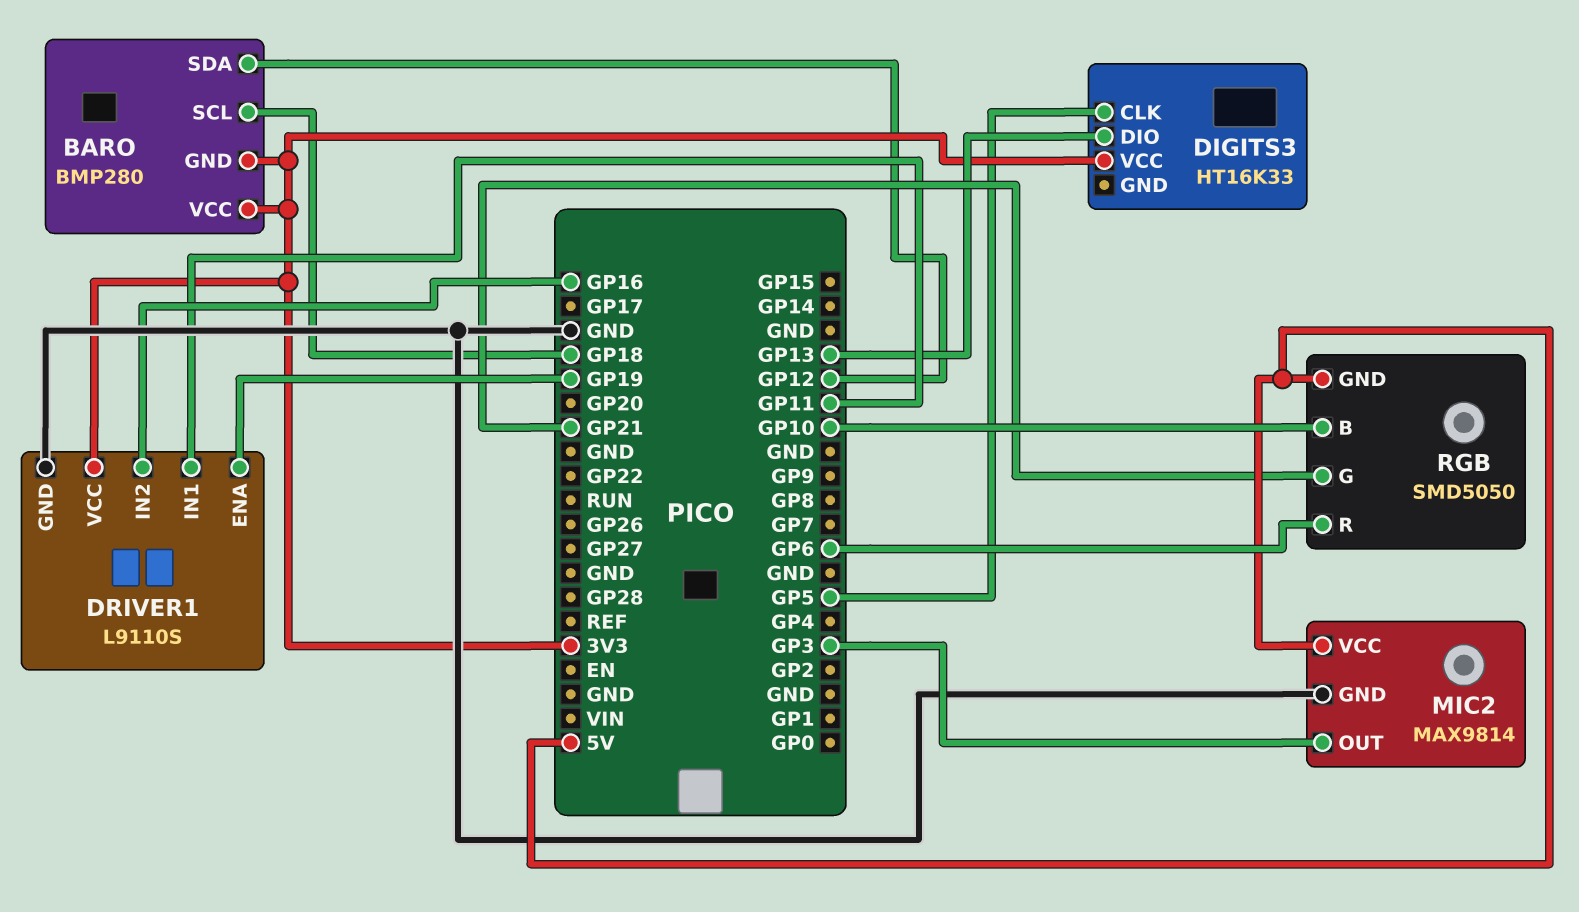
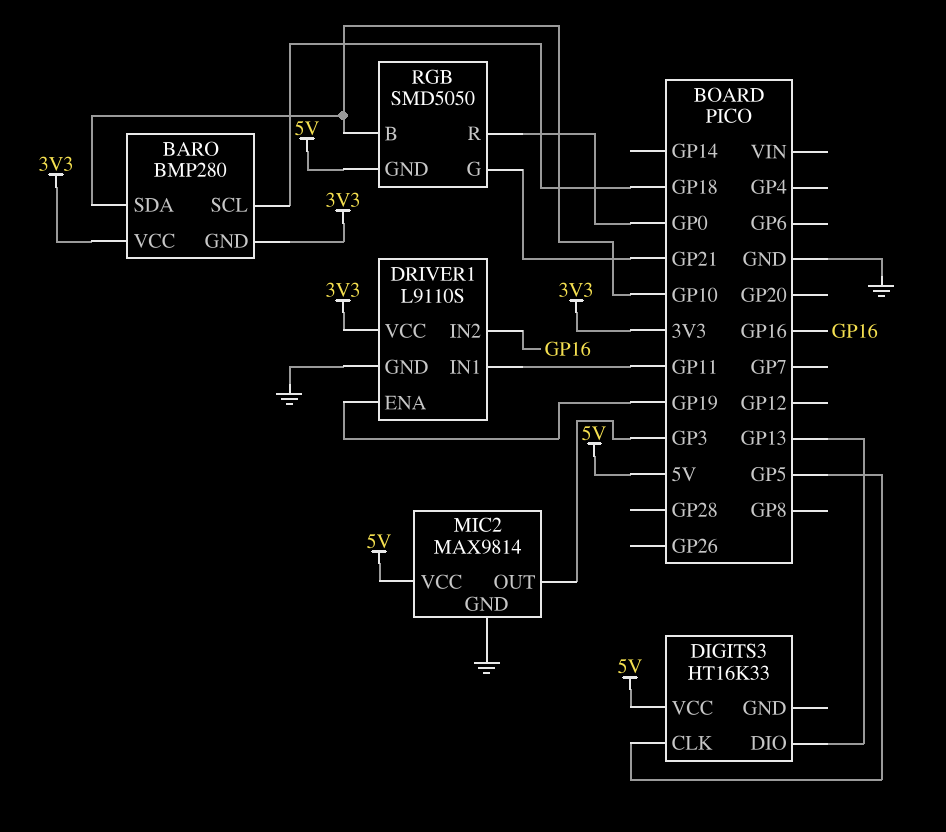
BARO pin SDA: GP12 -> GP10
DIGITS3 pin VCC: 3V3 -> 5V
RGB pin R: GP6 -> GP0

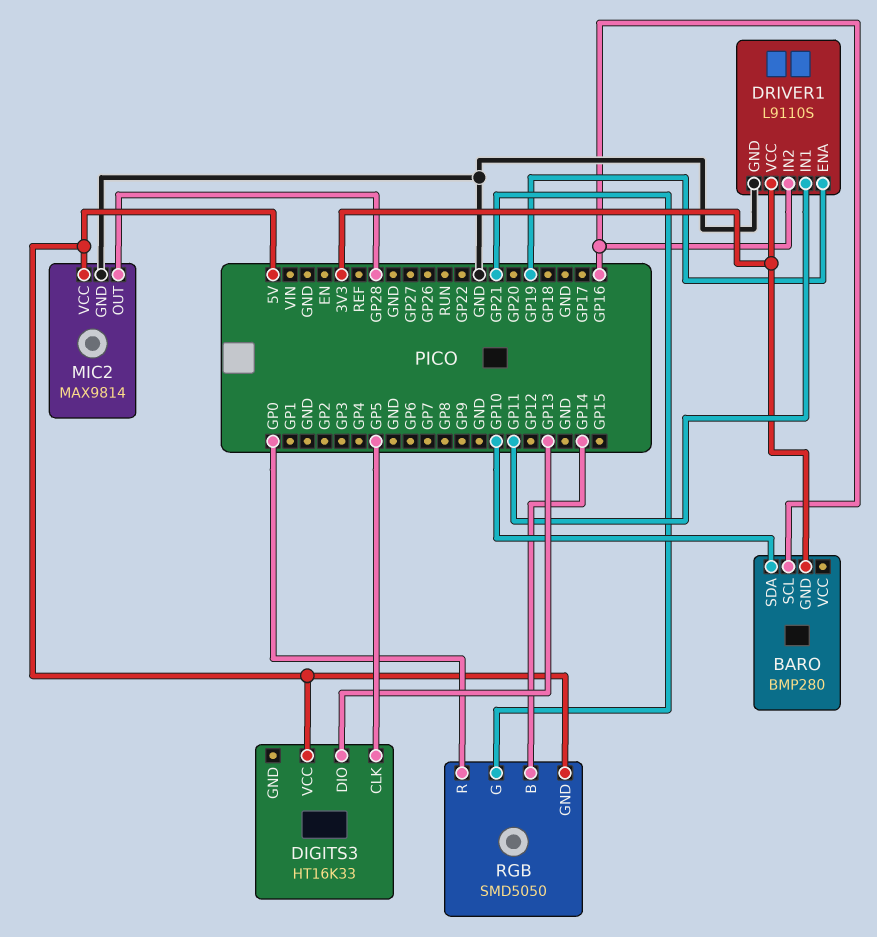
BARO pin SCL: GP18 -> GP16
BARO pin VCC: 3V3 -> none
MIC2 pin OUT: GP3 -> GP28
RGB pin B: GP10 -> GP14

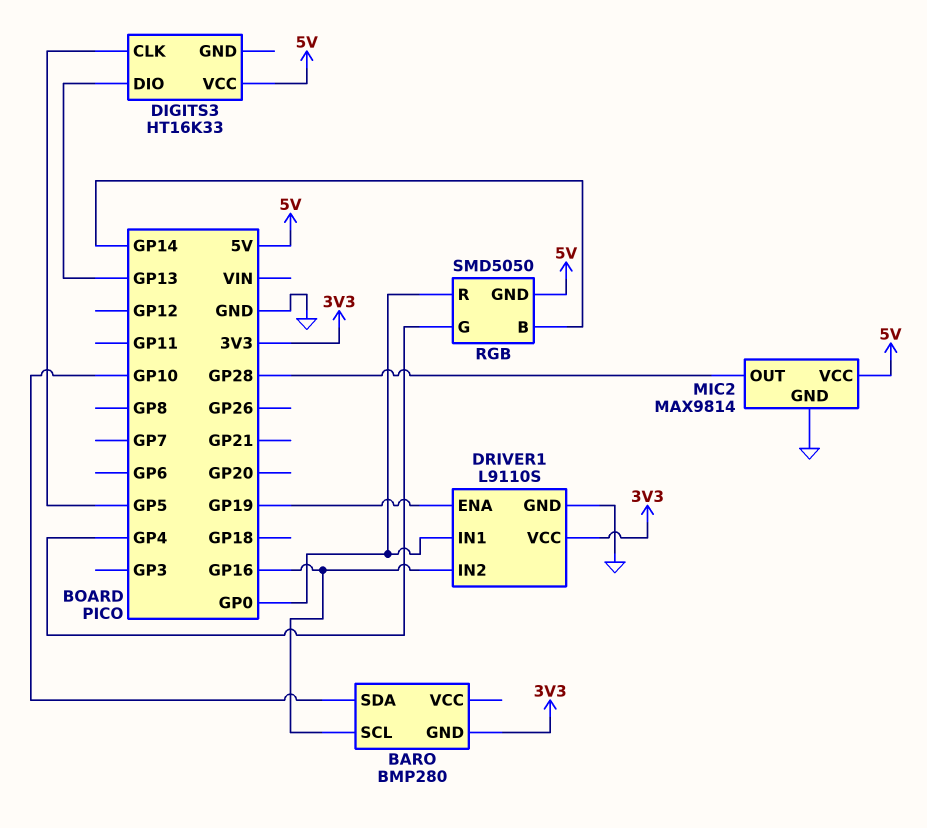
DRIVER1 pin IN1: GP11 -> GP0
RGB pin G: GP21 -> GP4

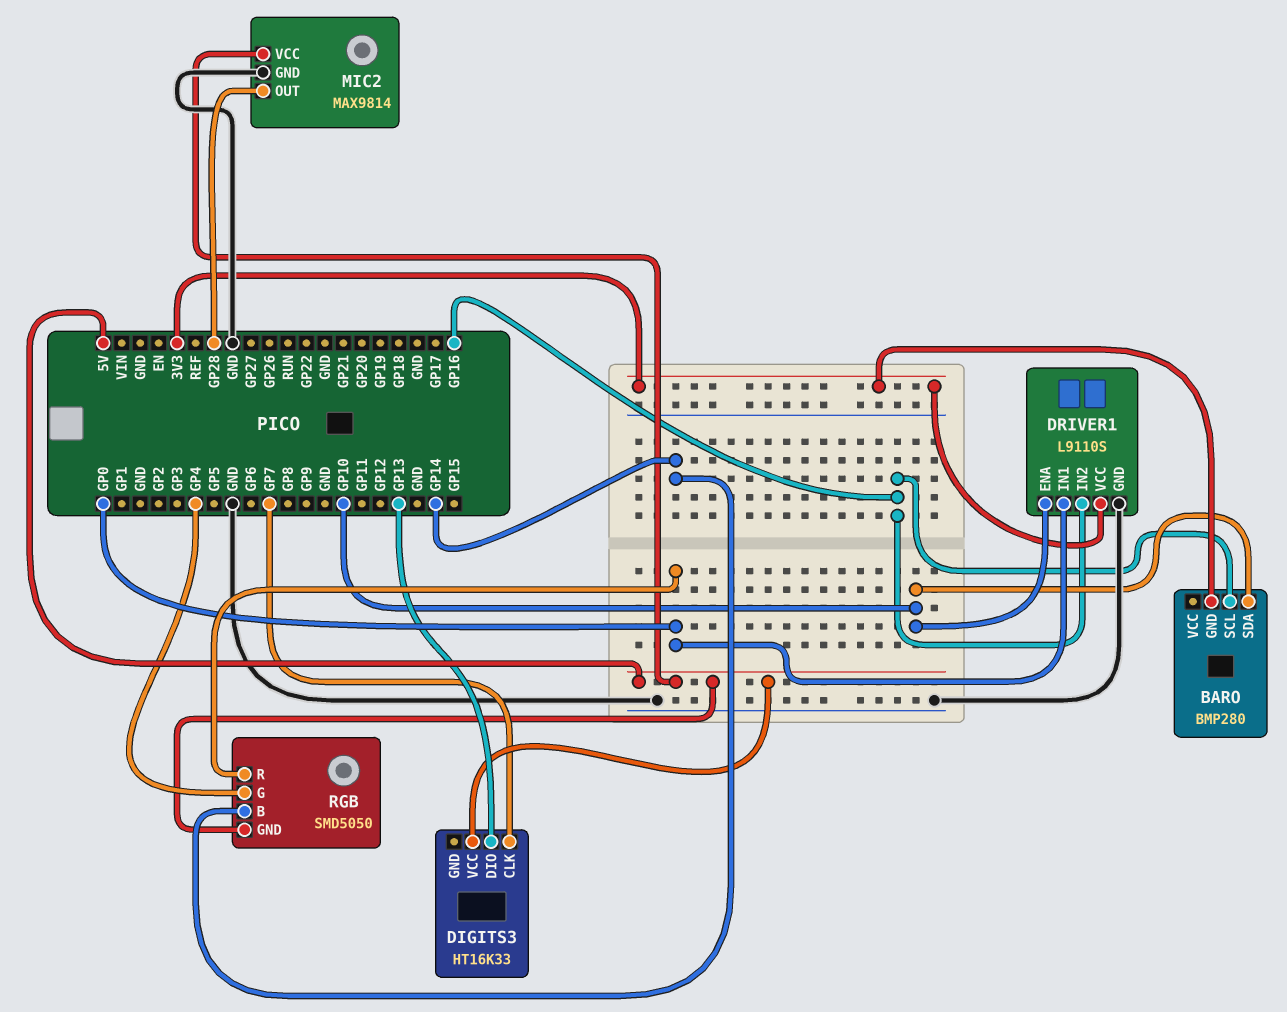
DIGITS3 pin CLK: GP5 -> GP7
DRIVER1 pin ENA: GP19 -> GP10

